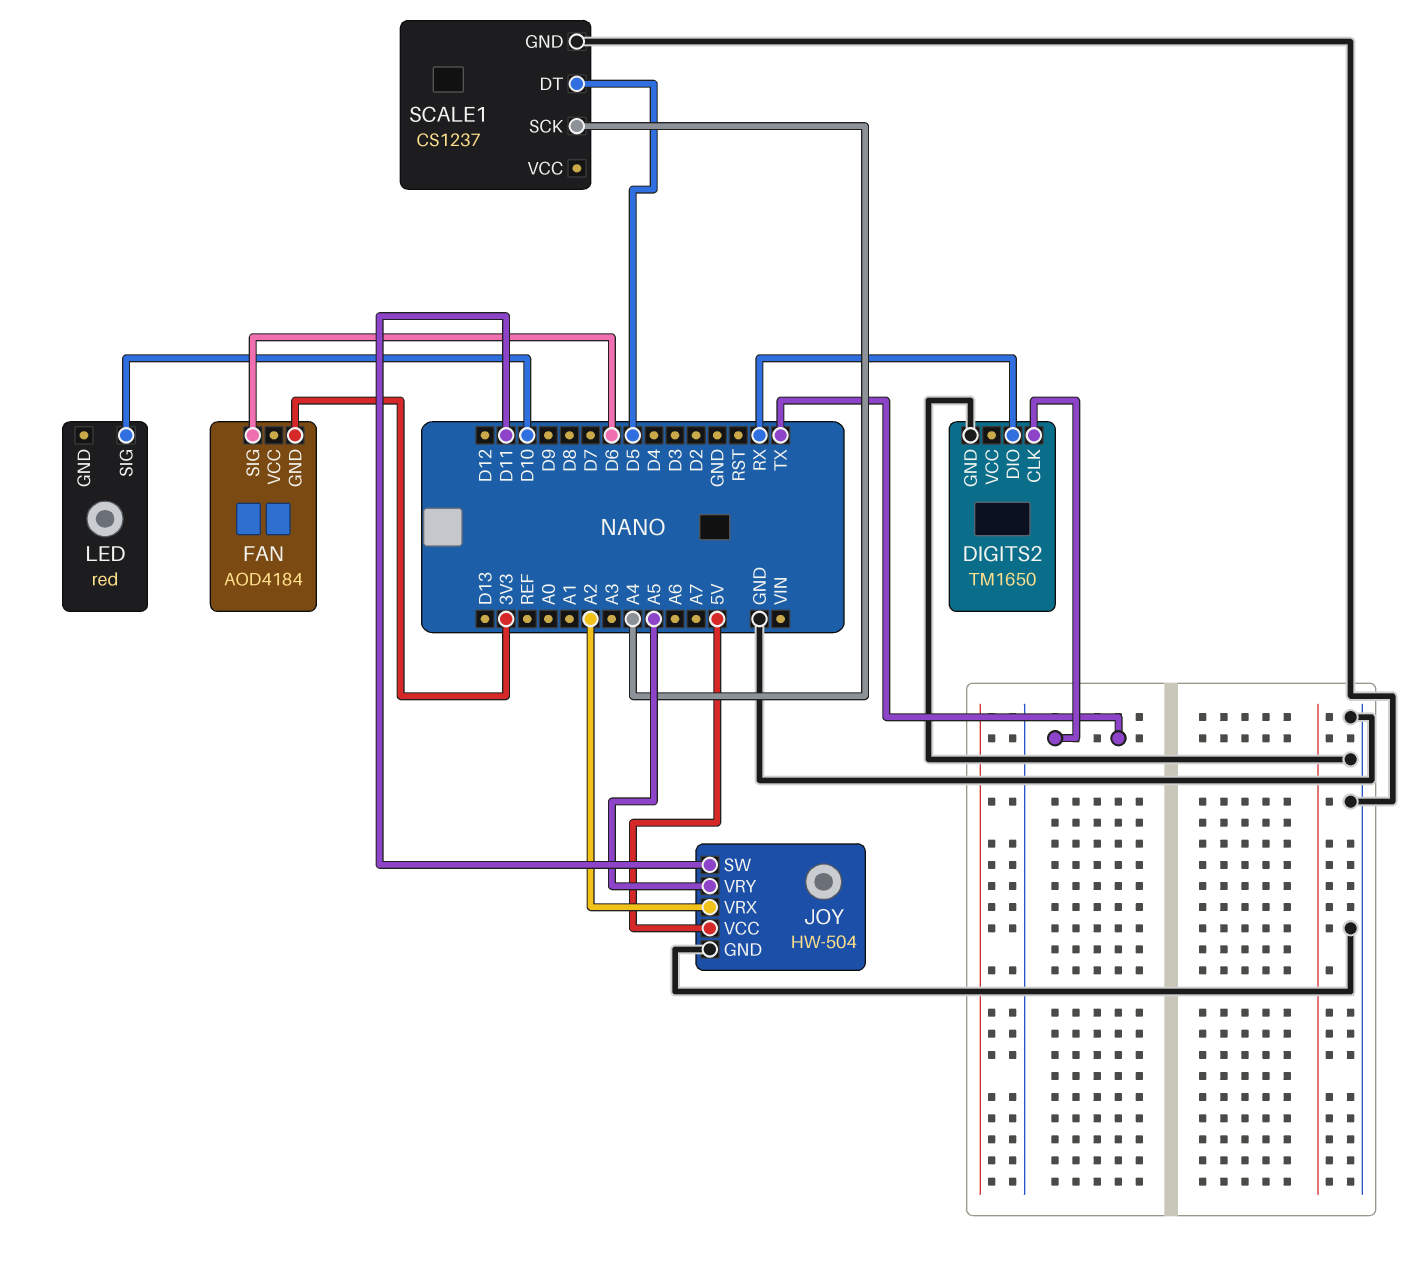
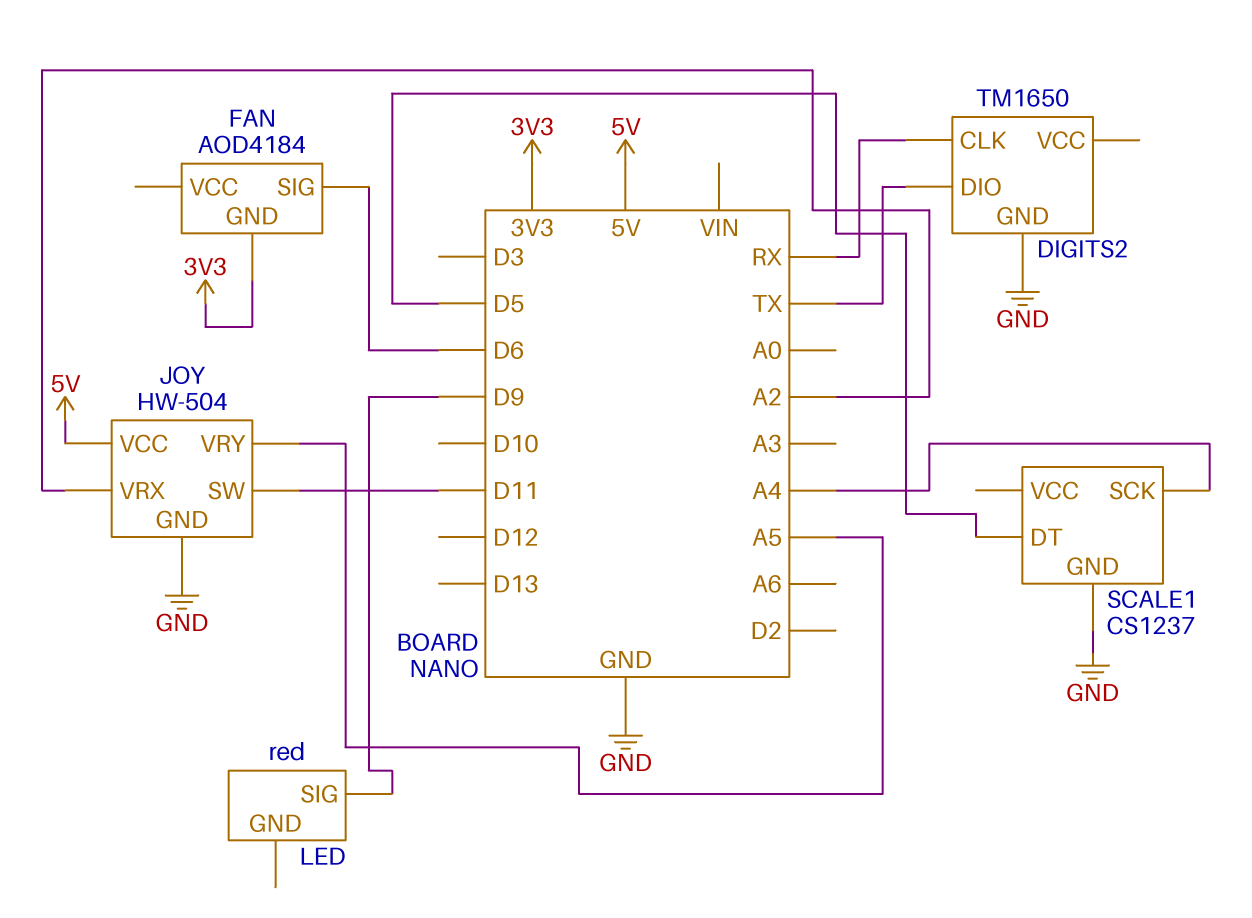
DIGITS2 pin CLK: TX -> RX
DIGITS2 pin DIO: RX -> TX
LED pin SIG: D10 -> D9

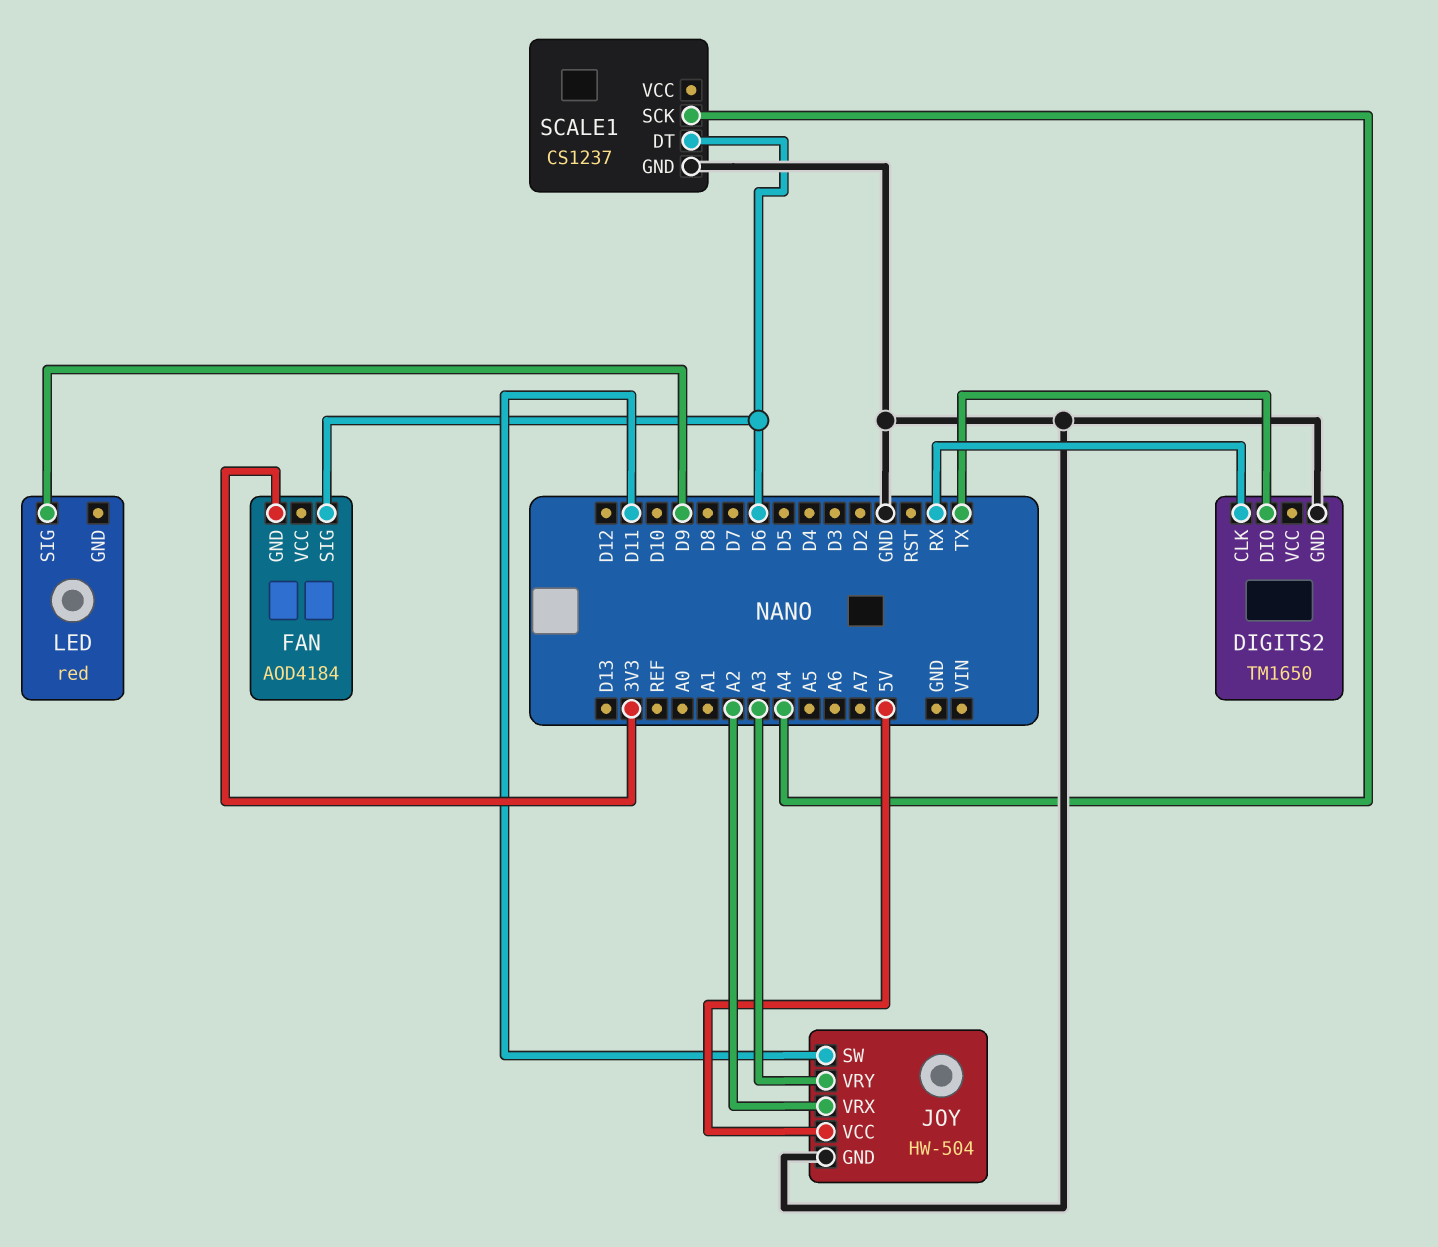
JOY pin VRY: A5 -> A3
SCALE1 pin DT: D5 -> D6

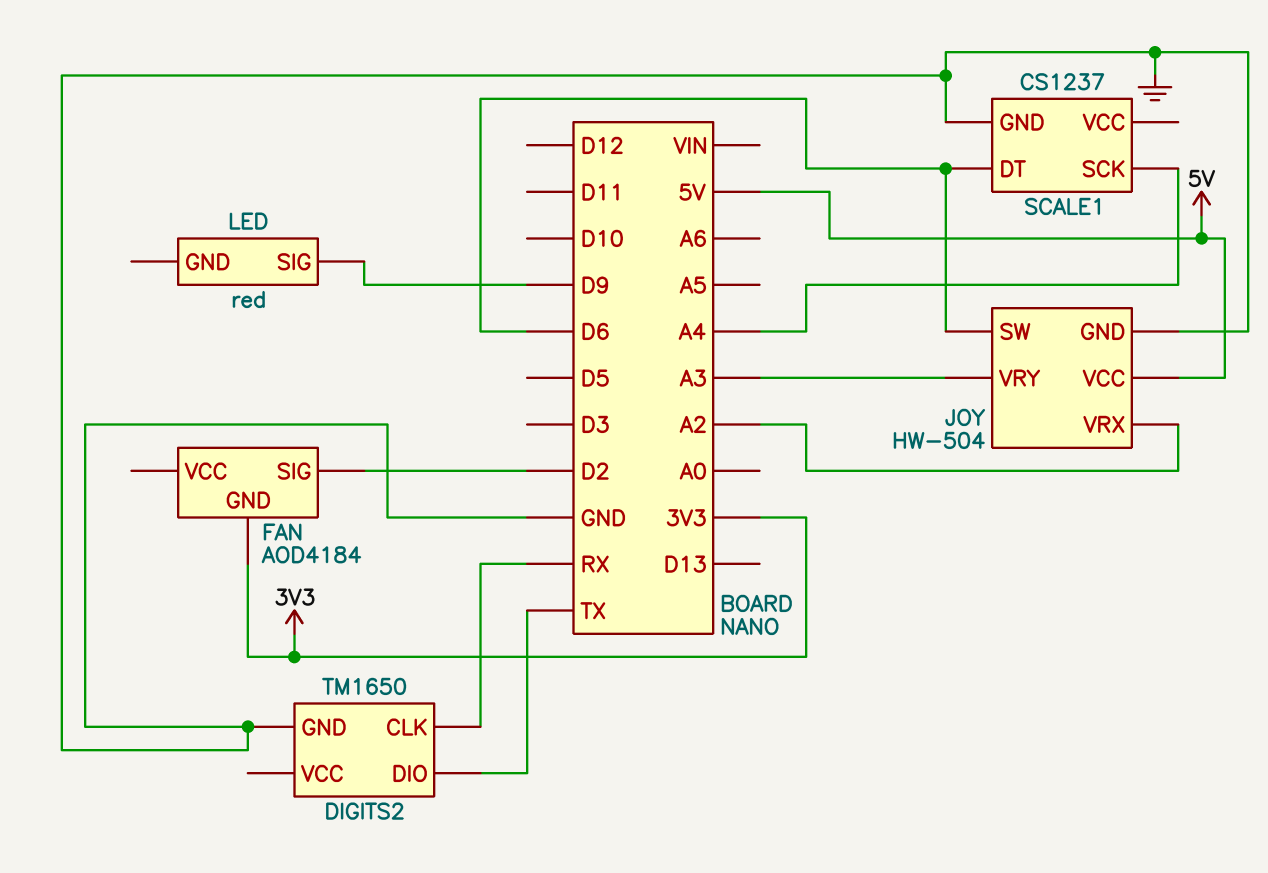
FAN pin SIG: D6 -> D2
JOY pin SW: D11 -> D6

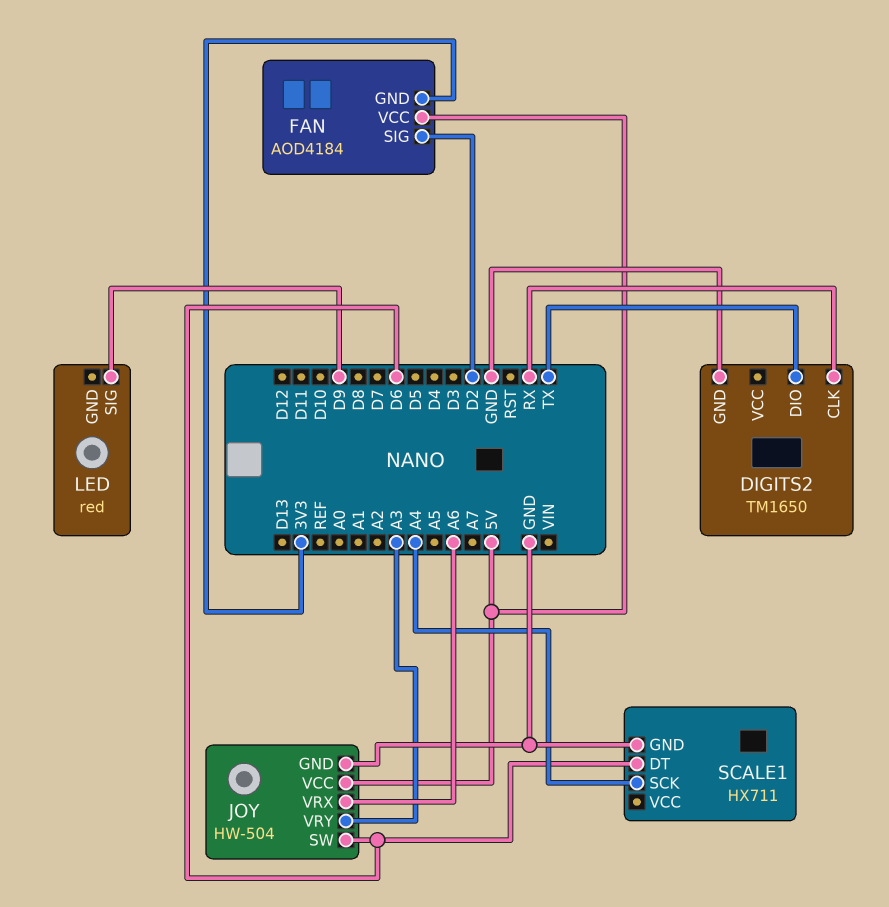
FAN pin VCC: none -> 5V
JOY pin VRX: A2 -> A6
SCALE1: CS1237 -> HX711

